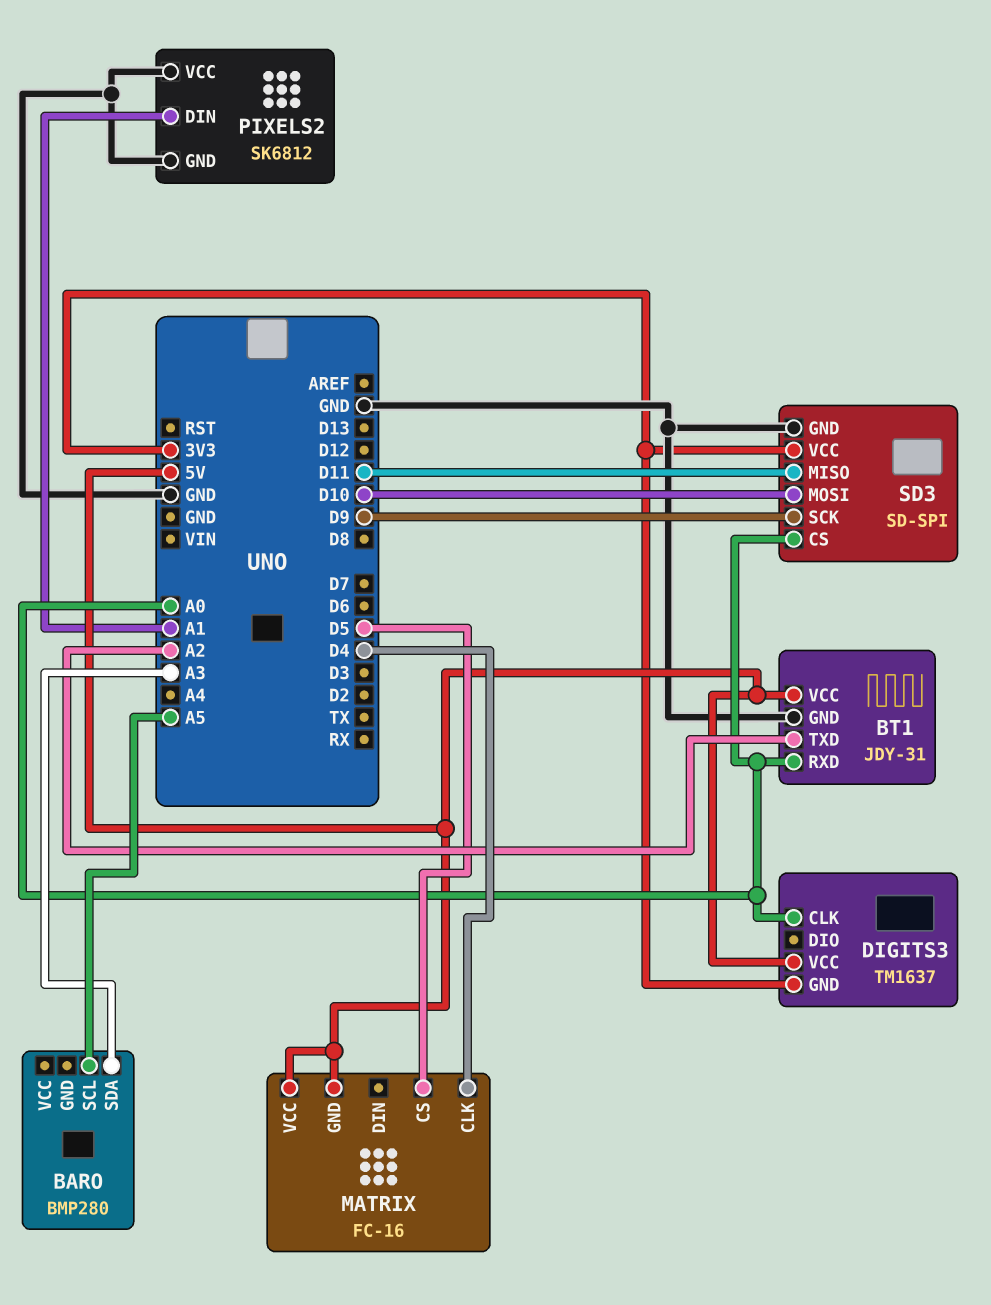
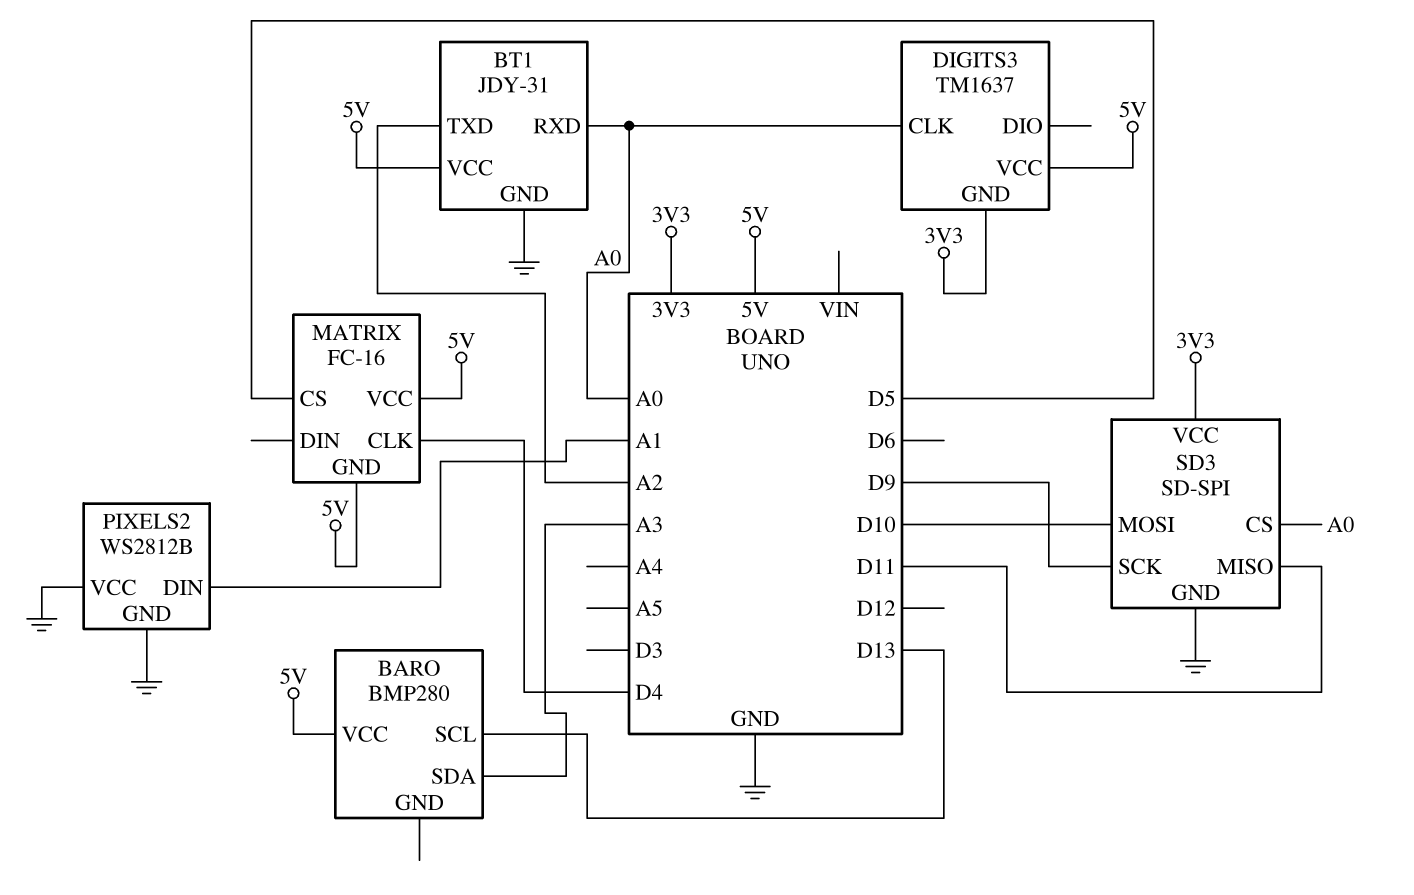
BARO pin SCL: A5 -> D13
BARO pin VCC: none -> 5V
PIXELS2: SK6812 -> WS2812B

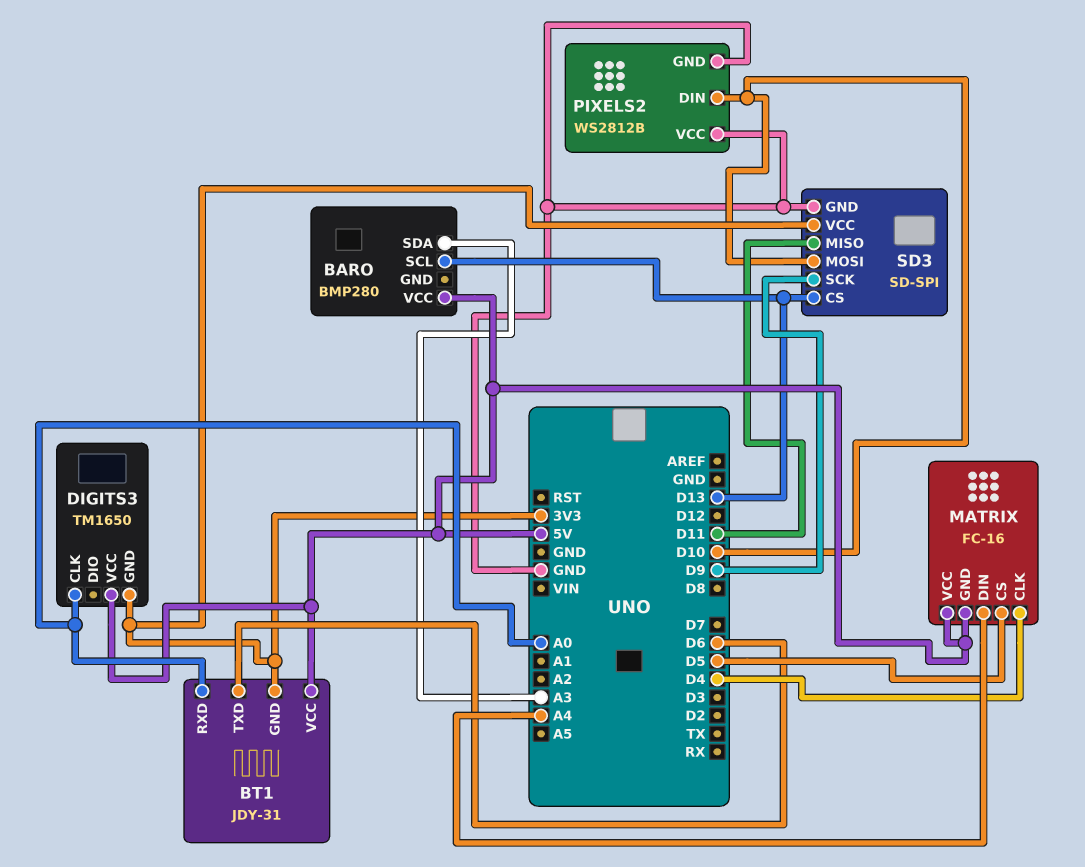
BT1 pin GND: GND -> 3V3
BT1 pin TXD: A2 -> D6
DIGITS3: TM1637 -> TM1650
MATRIX pin DIN: none -> A4
PIXELS2 pin DIN: A1 -> D10
SD3 pin CS: A0 -> D13

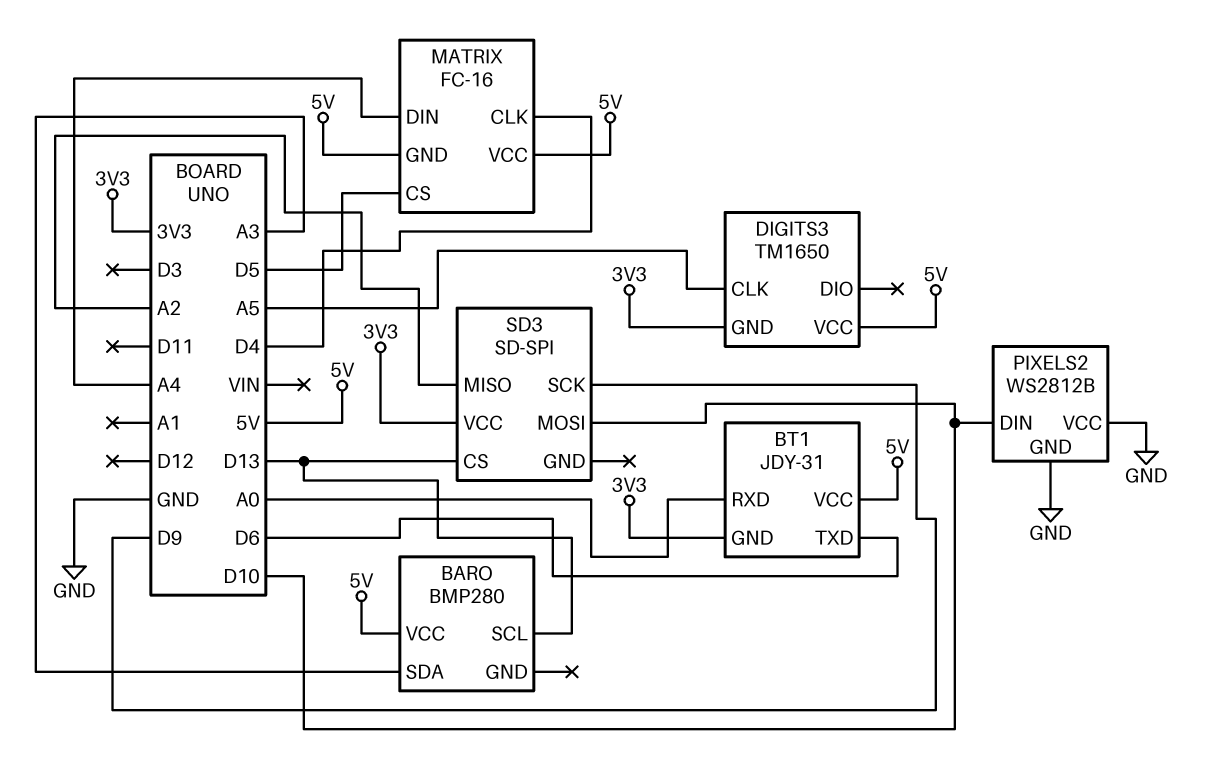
DIGITS3 pin CLK: A0 -> A5
SD3 pin GND: GND -> none
SD3 pin MISO: D11 -> A2

